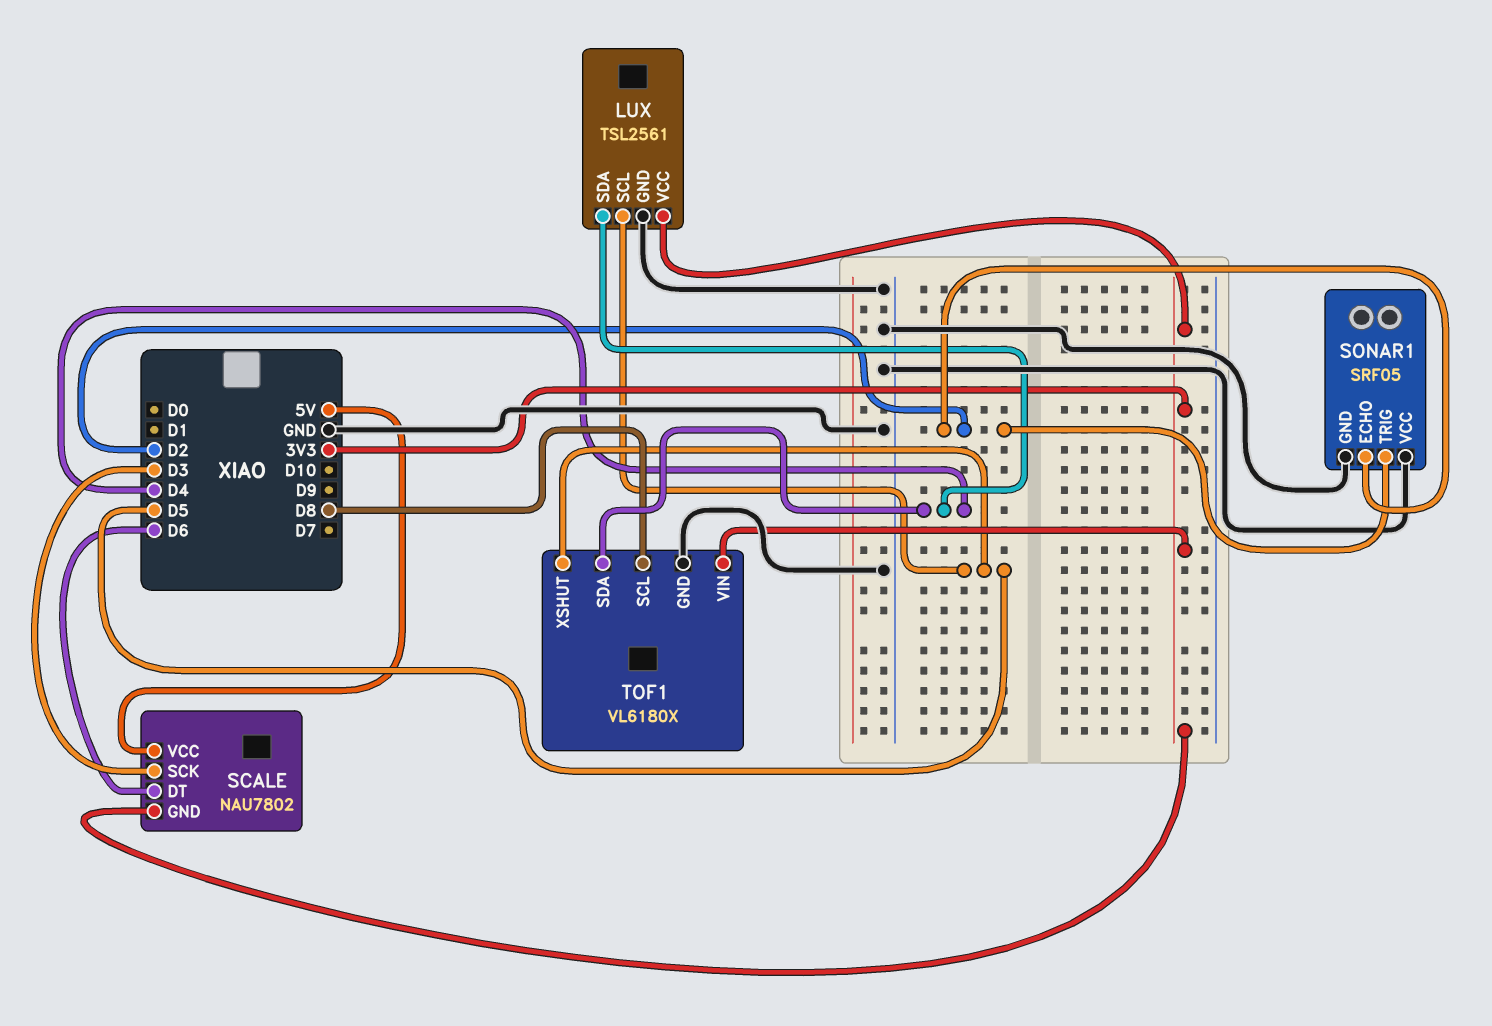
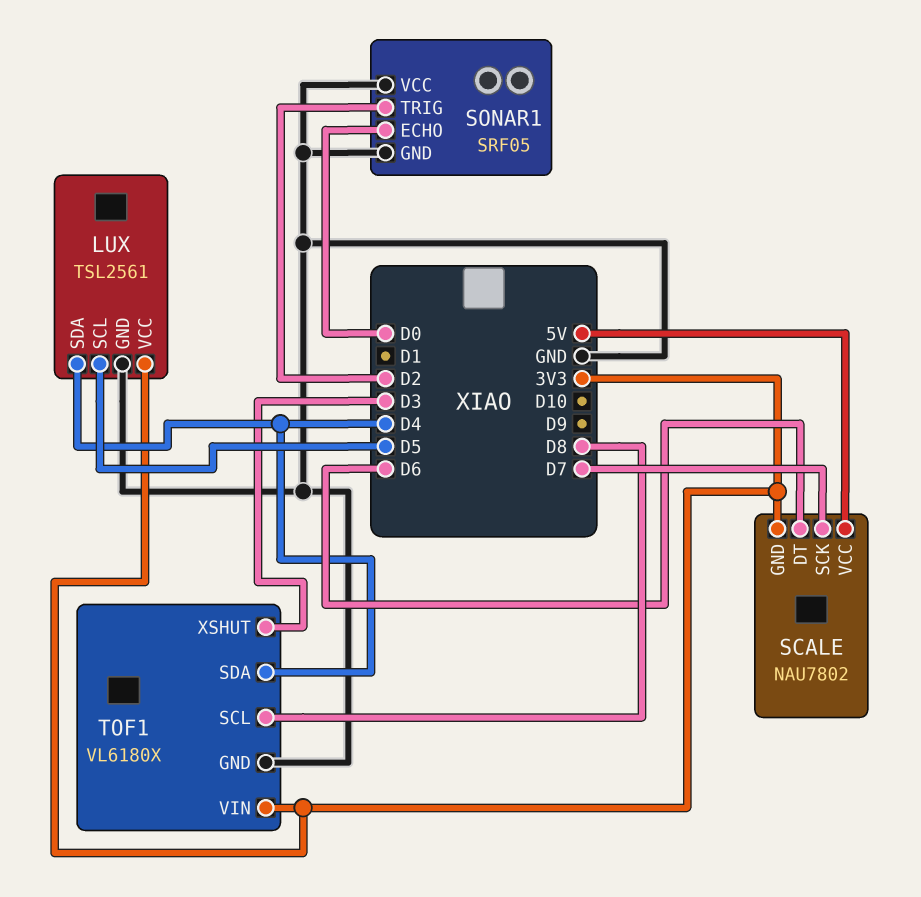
SCALE pin SCK: D3 -> D7
SONAR1 pin ECHO: D2 -> D0
TOF1 pin XSHUT: D5 -> D3

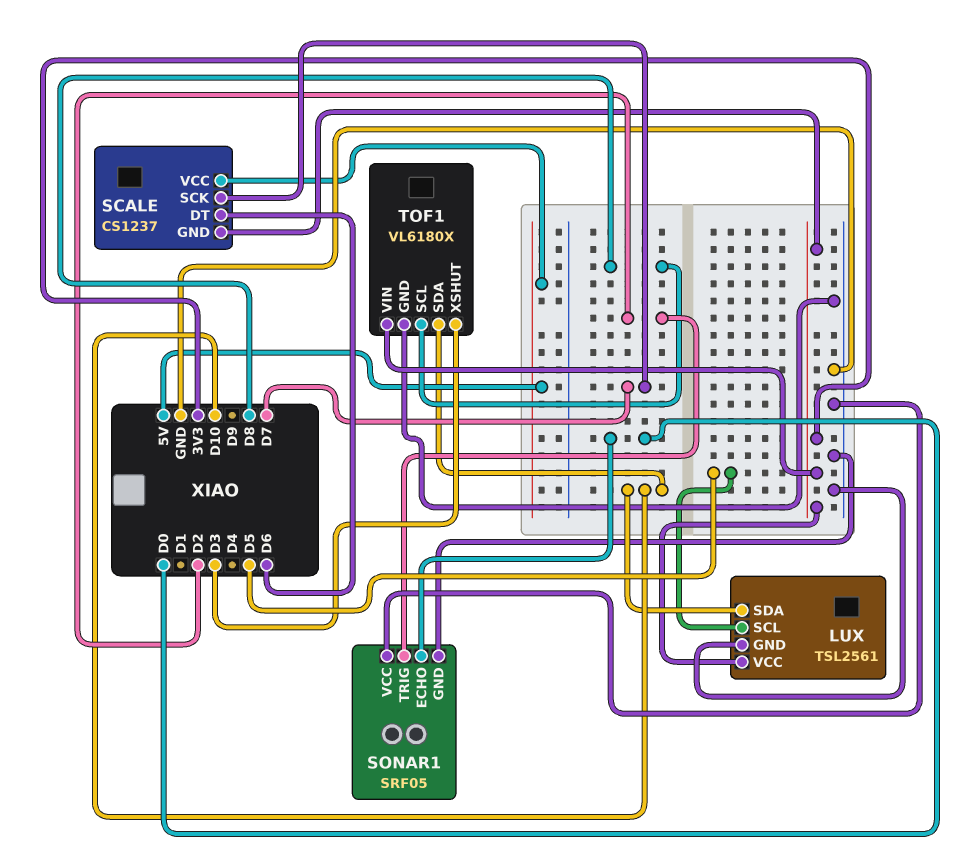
LUX pin SDA: D4 -> D10
SCALE: NAU7802 -> CS1237
TOF1 pin SDA: D4 -> D10

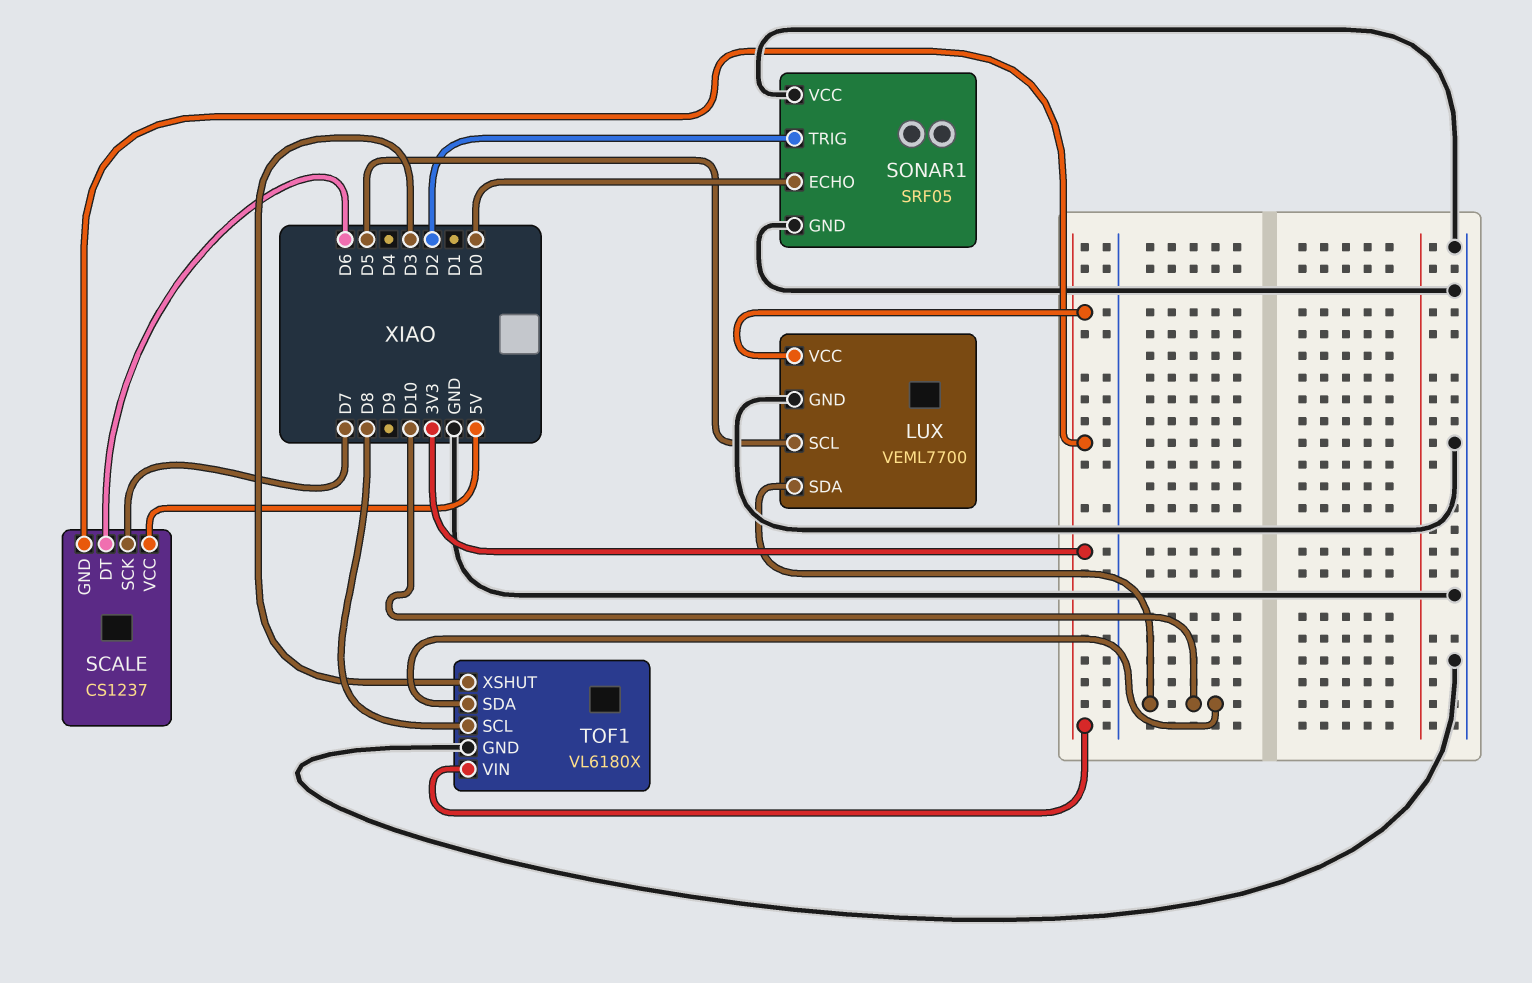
LUX: TSL2561 -> VEML7700

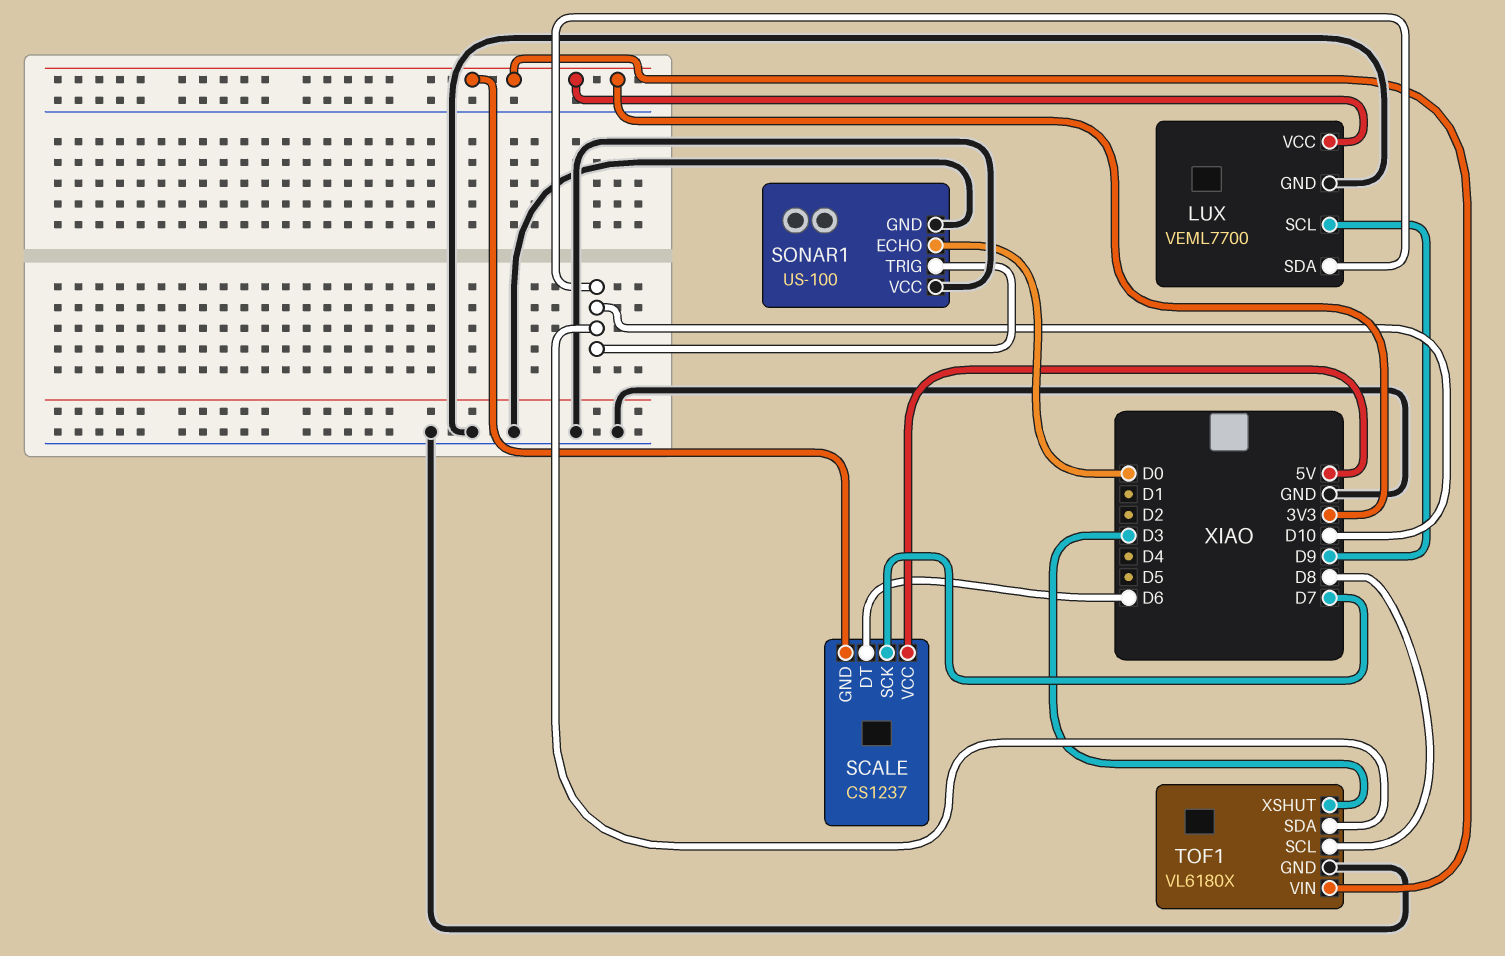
LUX pin SCL: D5 -> D9
SONAR1: SRF05 -> US-100
SONAR1 pin TRIG: D2 -> D10

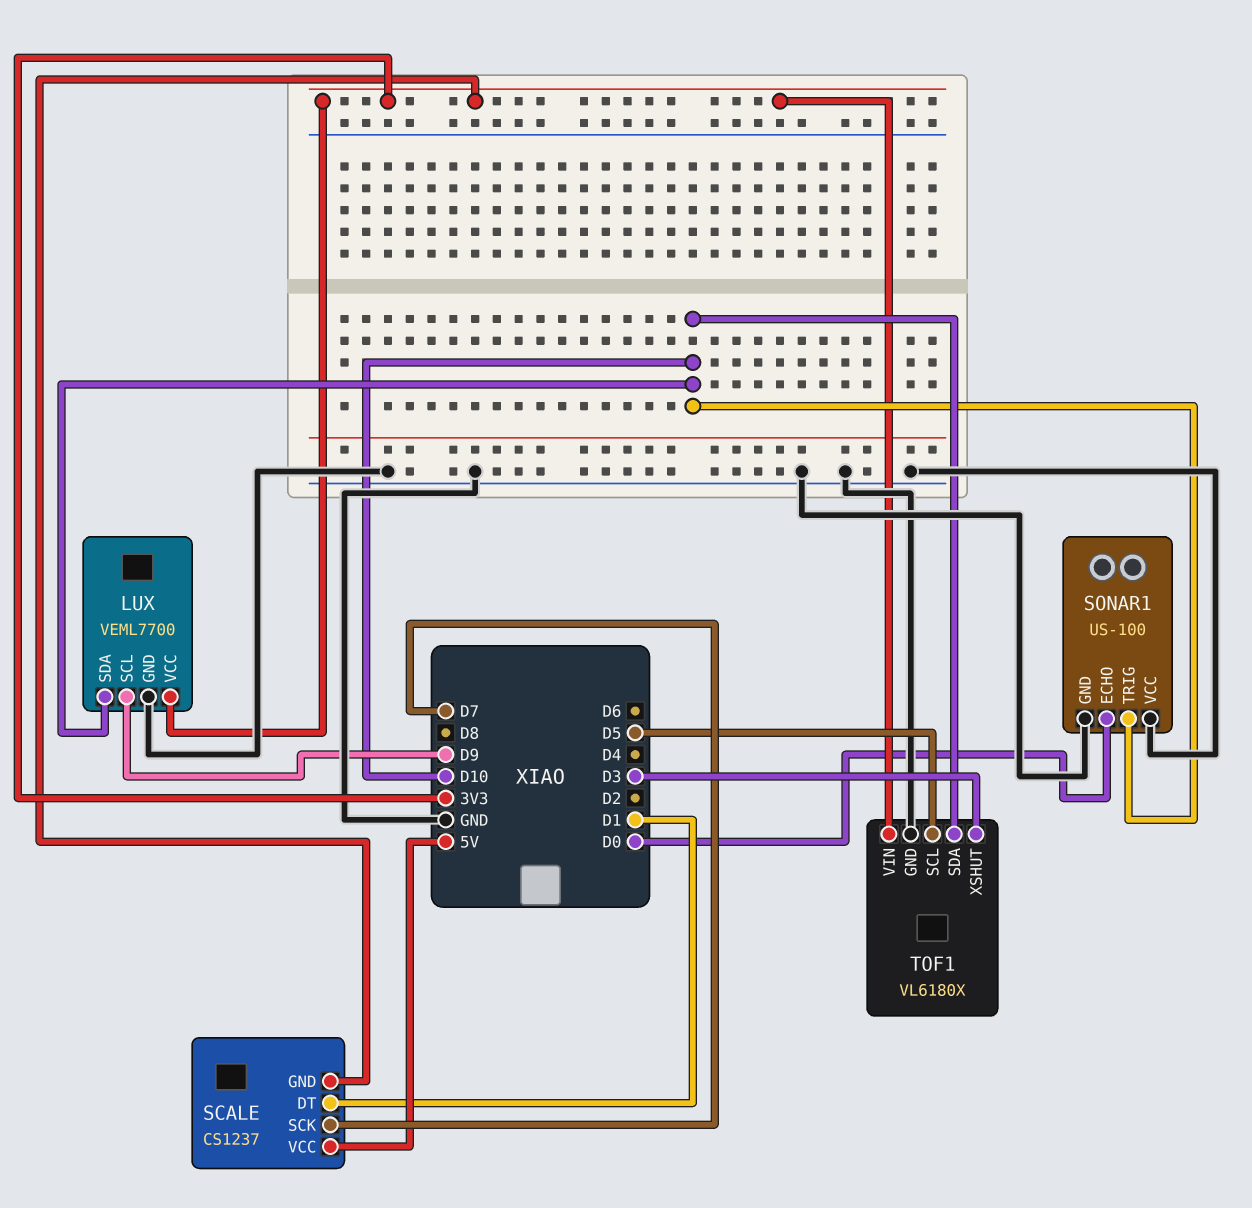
SCALE pin DT: D6 -> D1
TOF1 pin SCL: D8 -> D5

